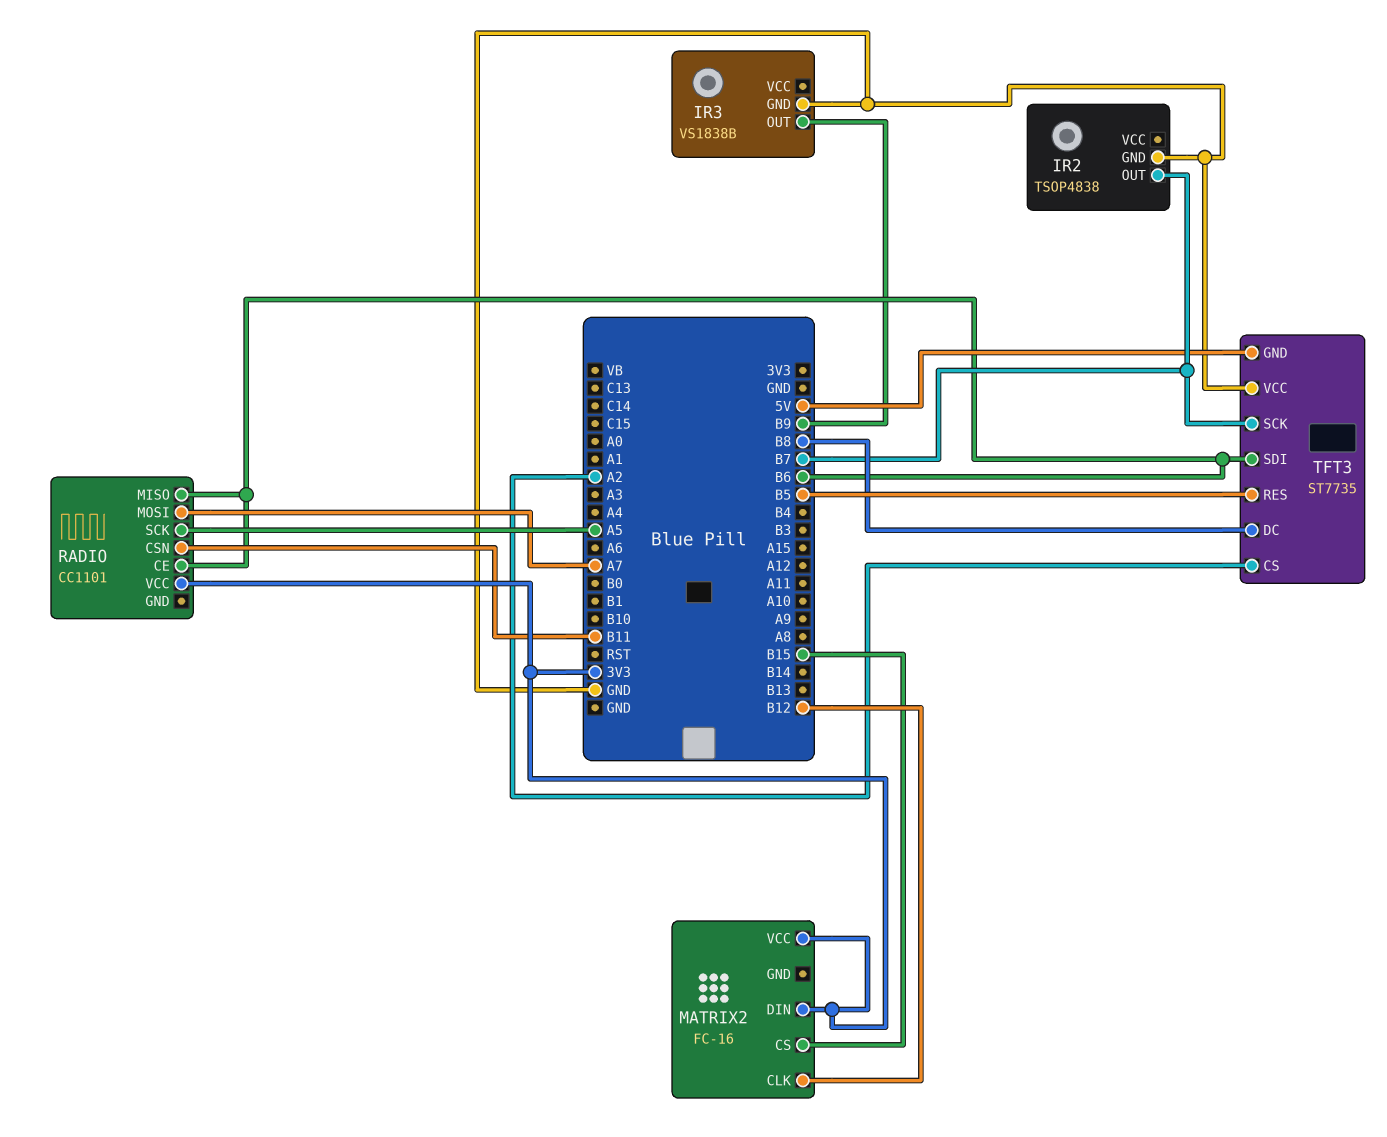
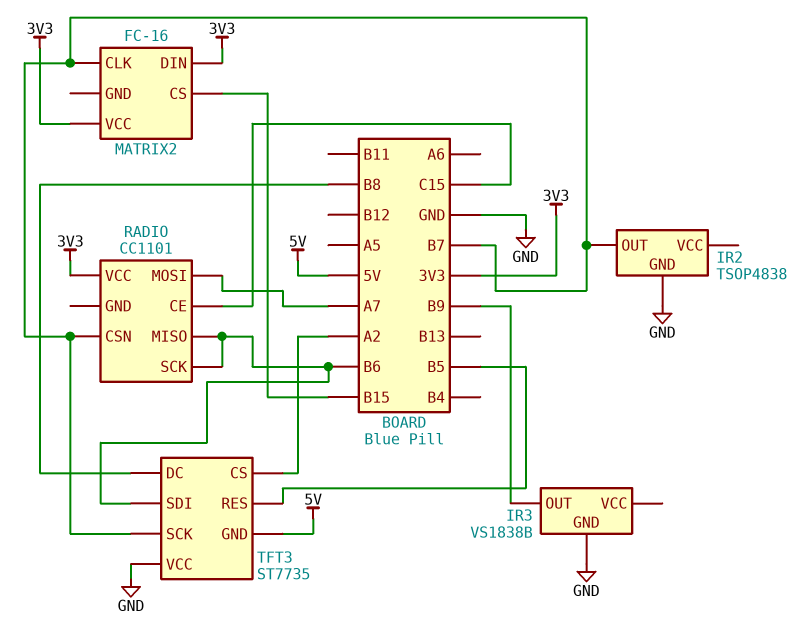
MATRIX2 pin CLK: B12 -> B7
RADIO pin CE: B6 -> C15
RADIO pin CSN: B11 -> B7
RADIO pin SCK: A5 -> B6

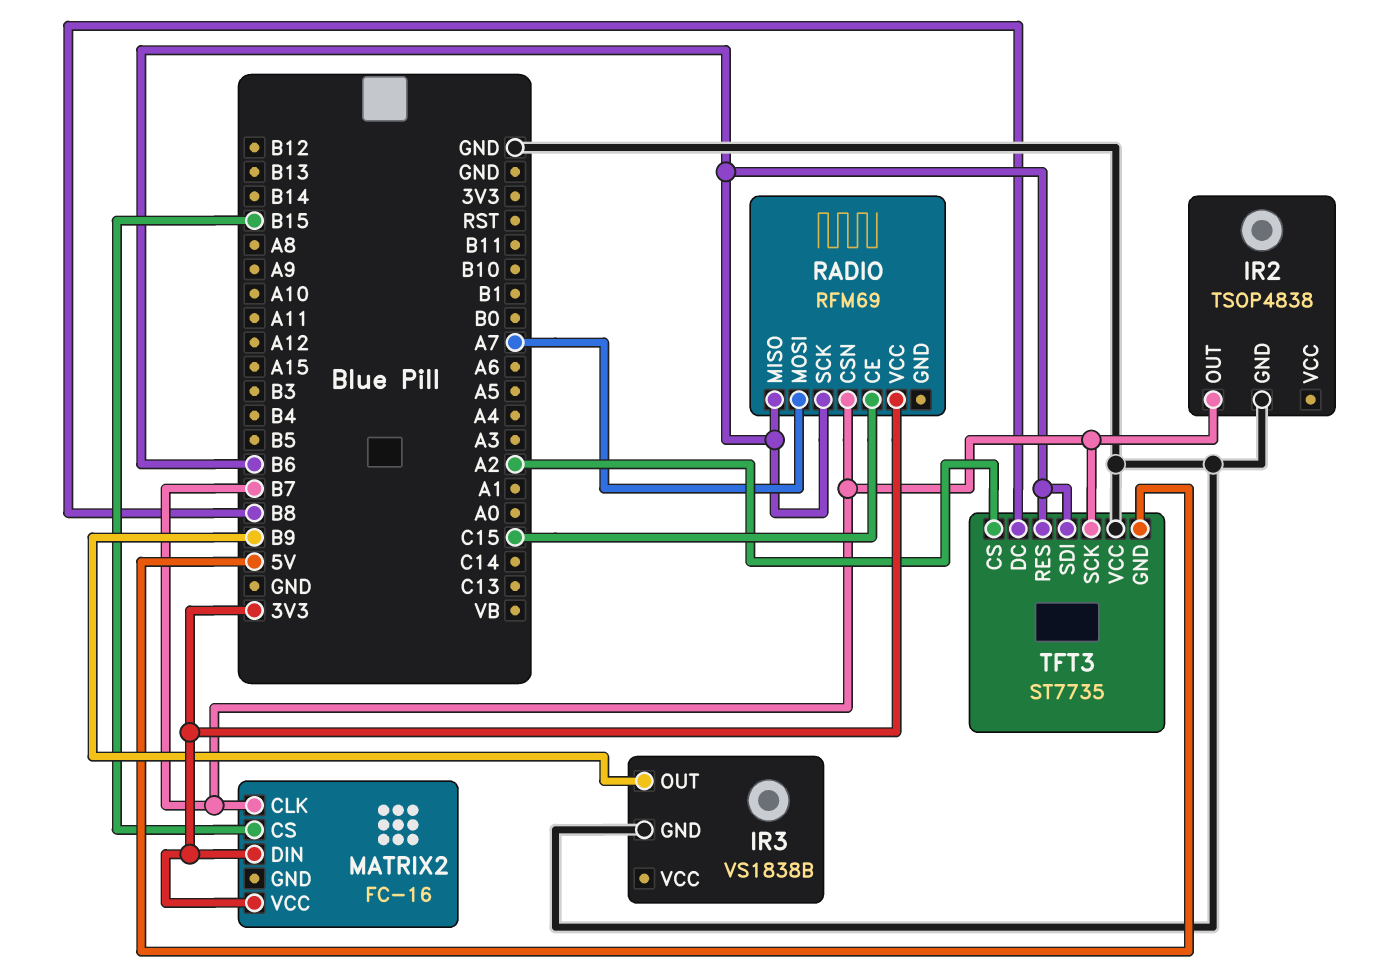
RADIO: CC1101 -> RFM69
TFT3 pin RES: B5 -> B6

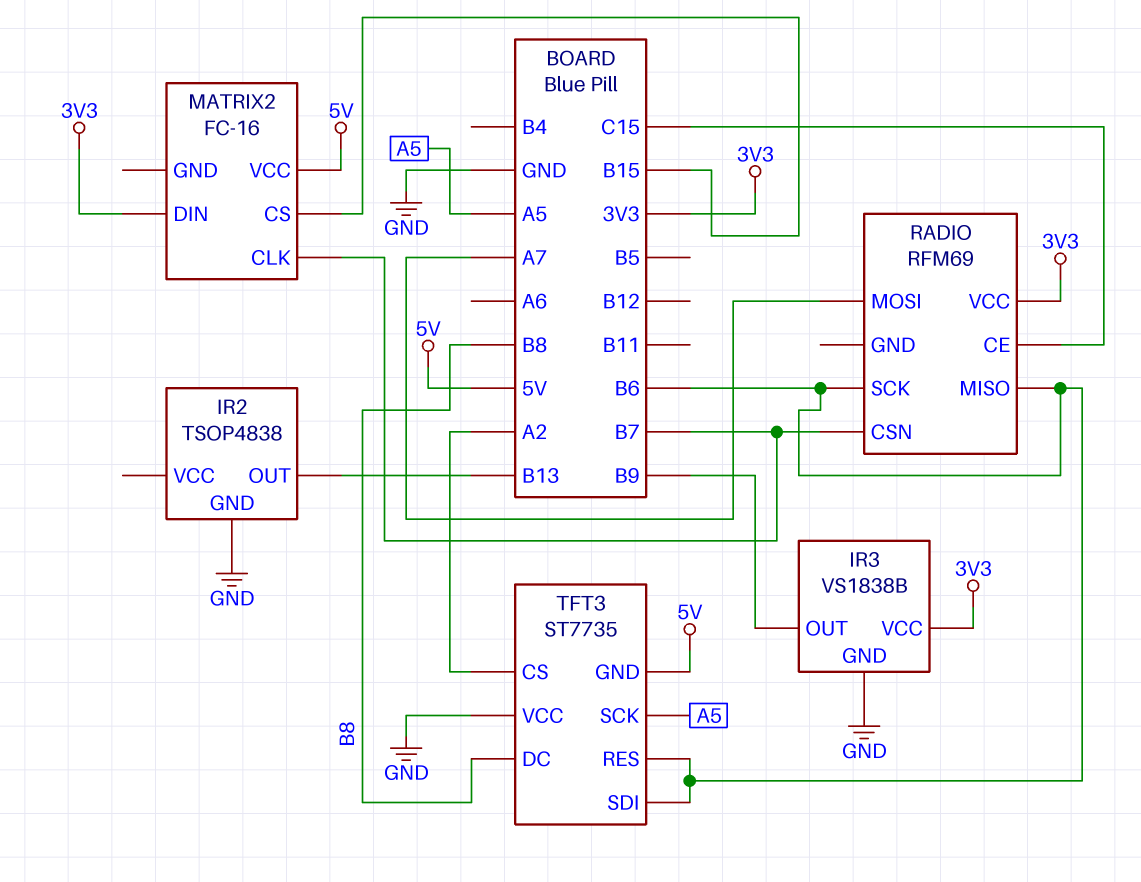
IR2 pin OUT: B7 -> B13
IR3 pin VCC: none -> 3V3
MATRIX2 pin VCC: 3V3 -> 5V
TFT3 pin SCK: B7 -> A5

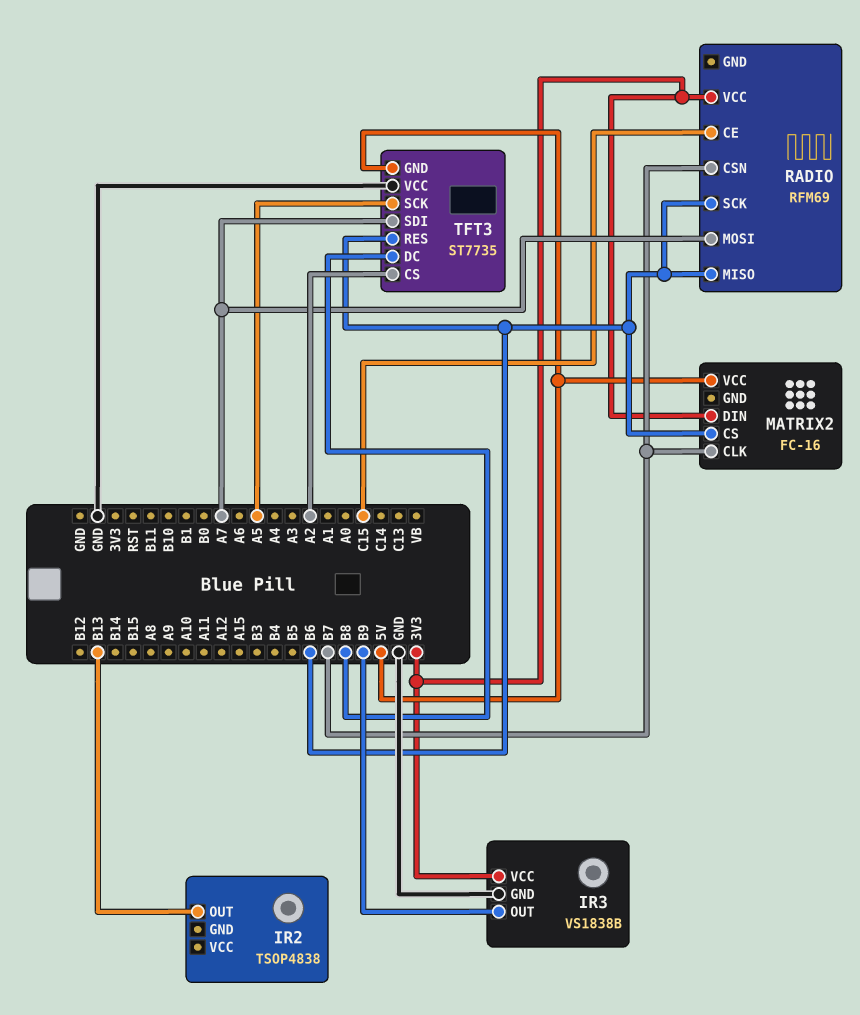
IR2 pin GND: GND -> none
MATRIX2 pin CS: B15 -> B6
TFT3 pin SDI: B6 -> A7

